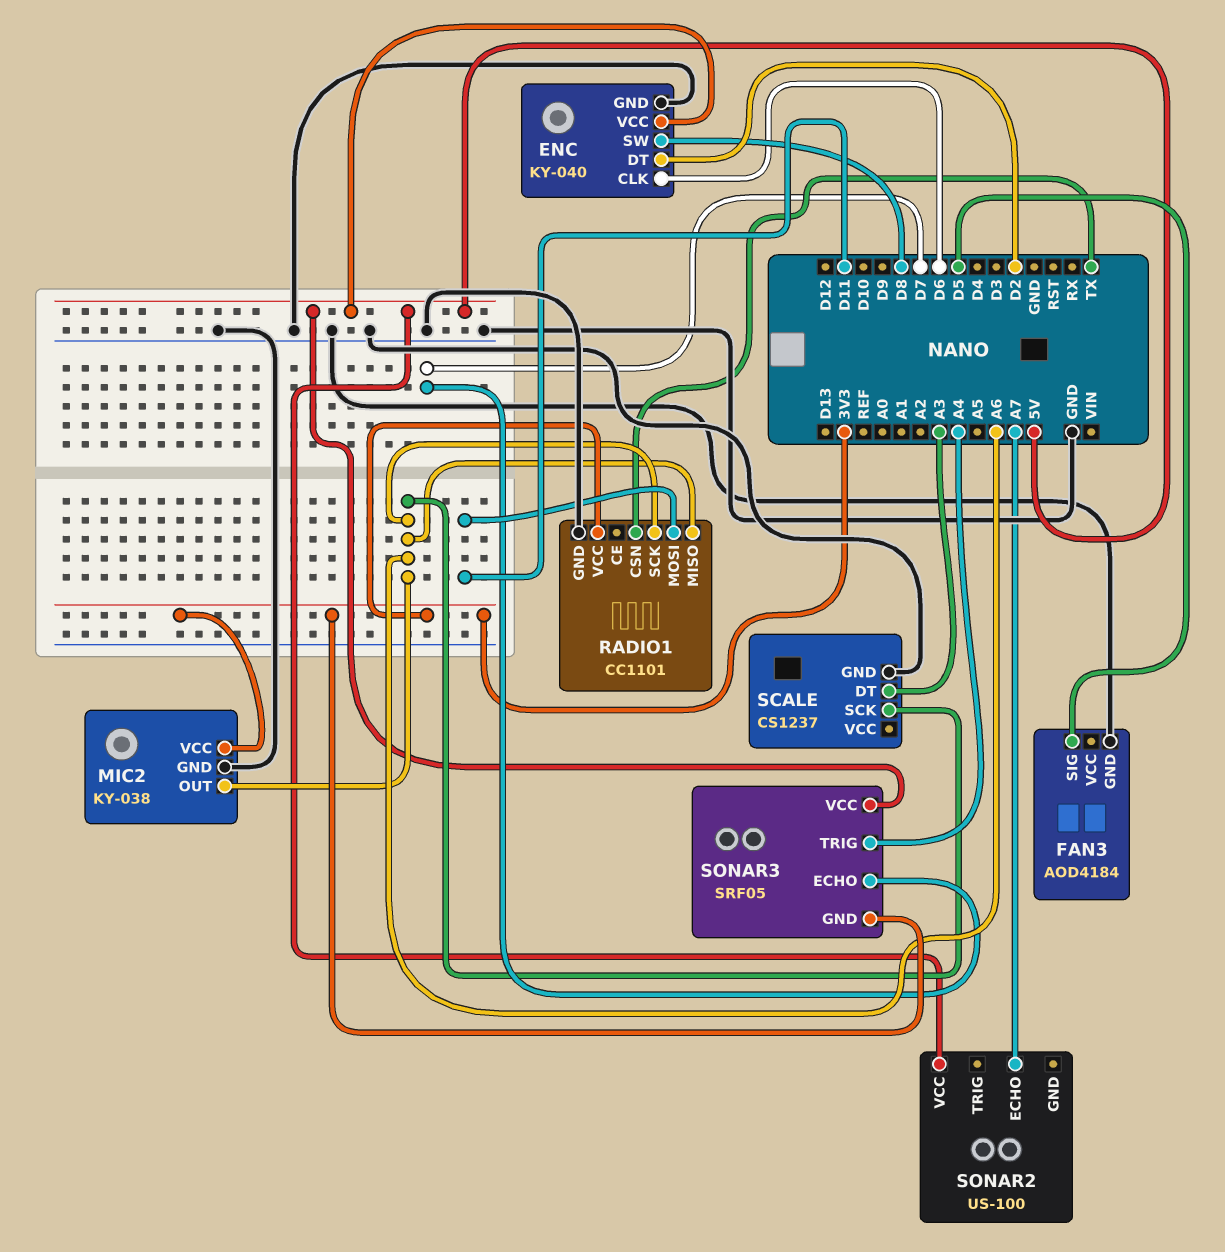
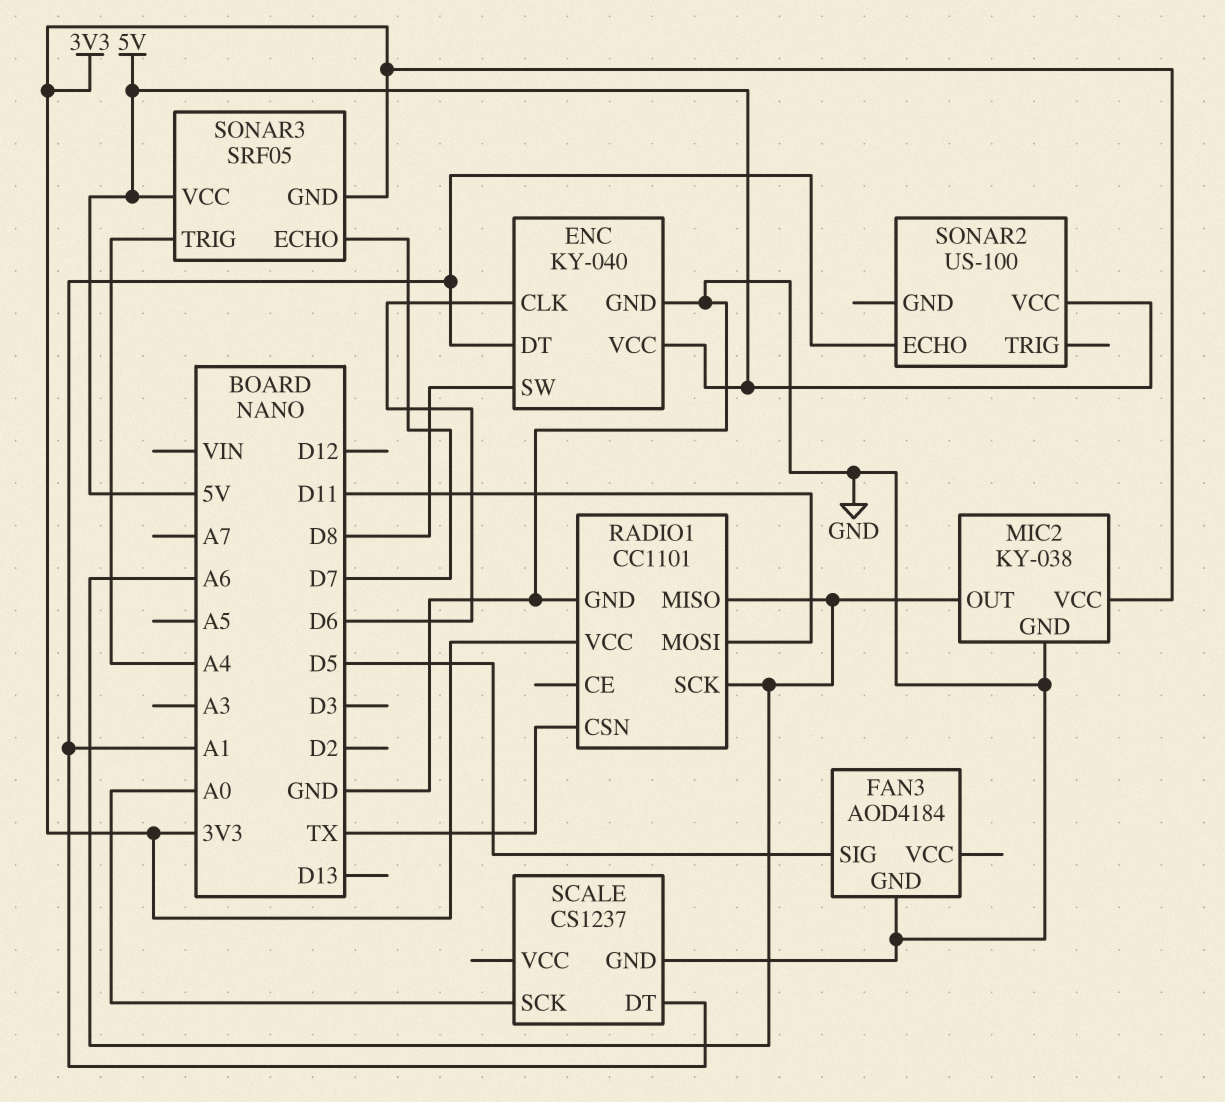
ENC pin DT: D2 -> A1
SCALE pin DT: A3 -> A1
SCALE pin SCK: A6 -> A0
SONAR2 pin ECHO: A7 -> A1

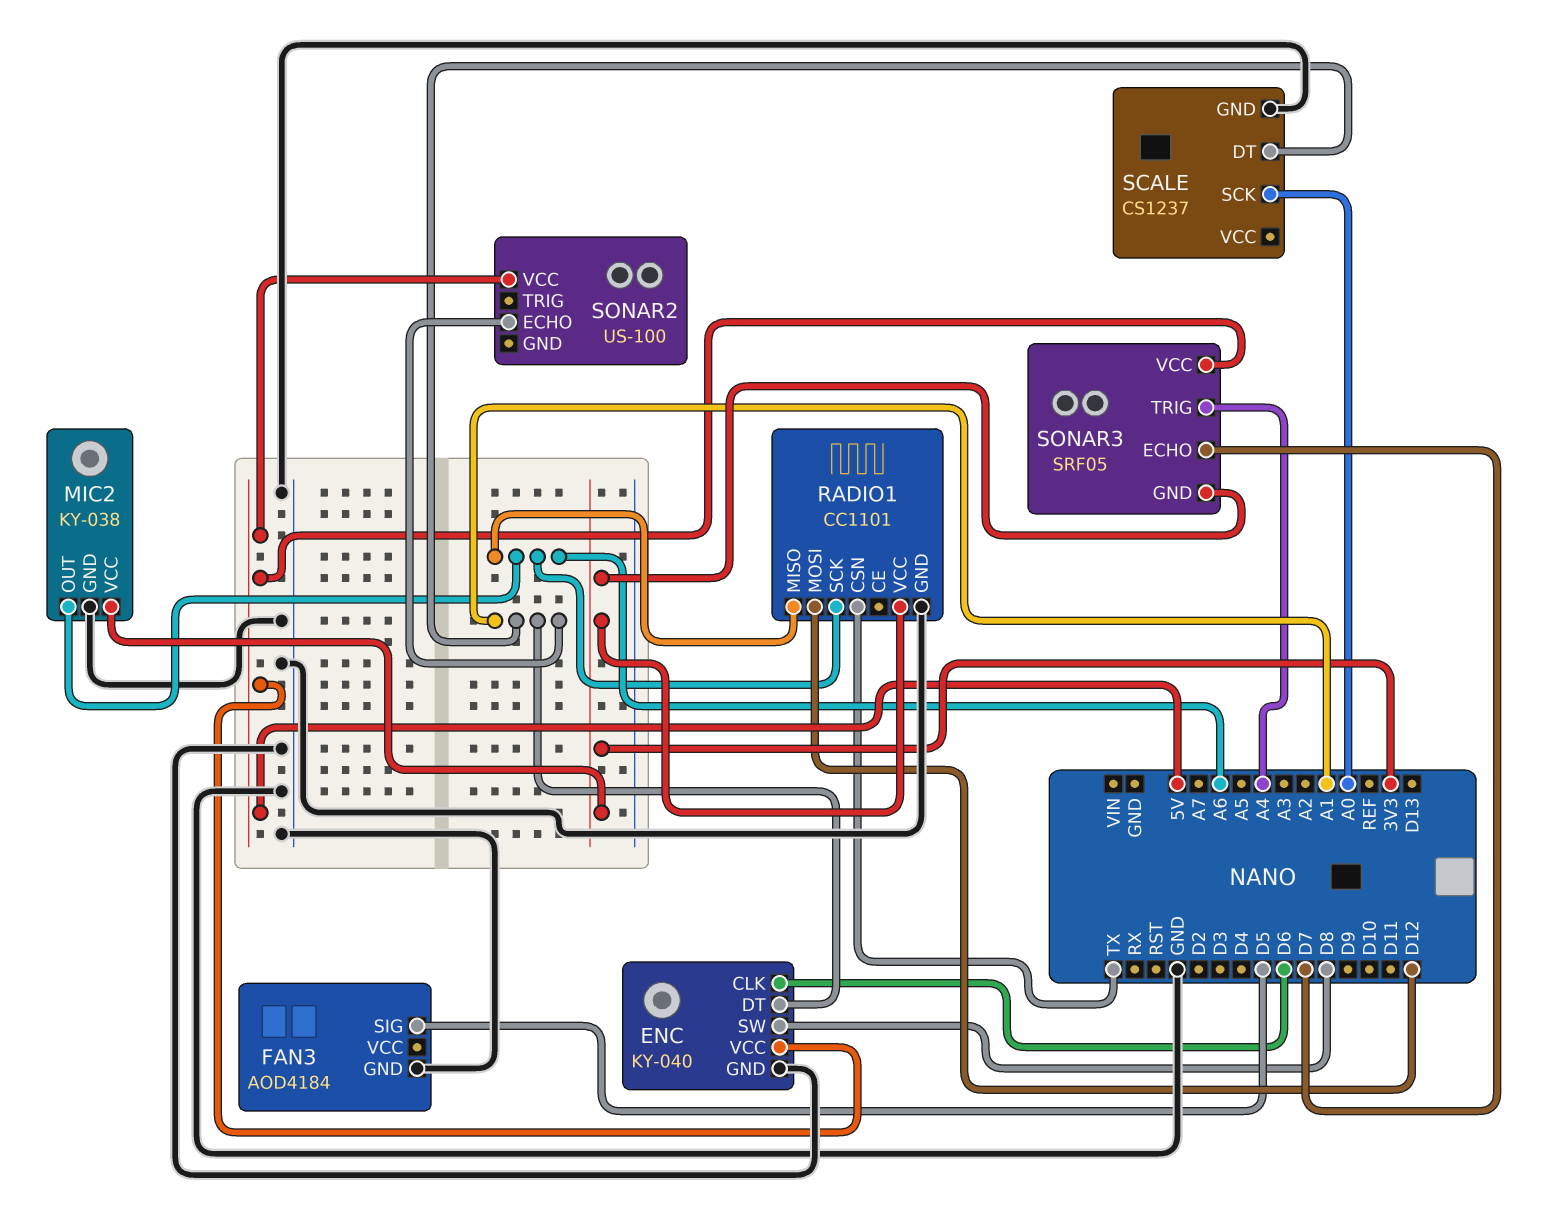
RADIO1 pin MOSI: D11 -> D12

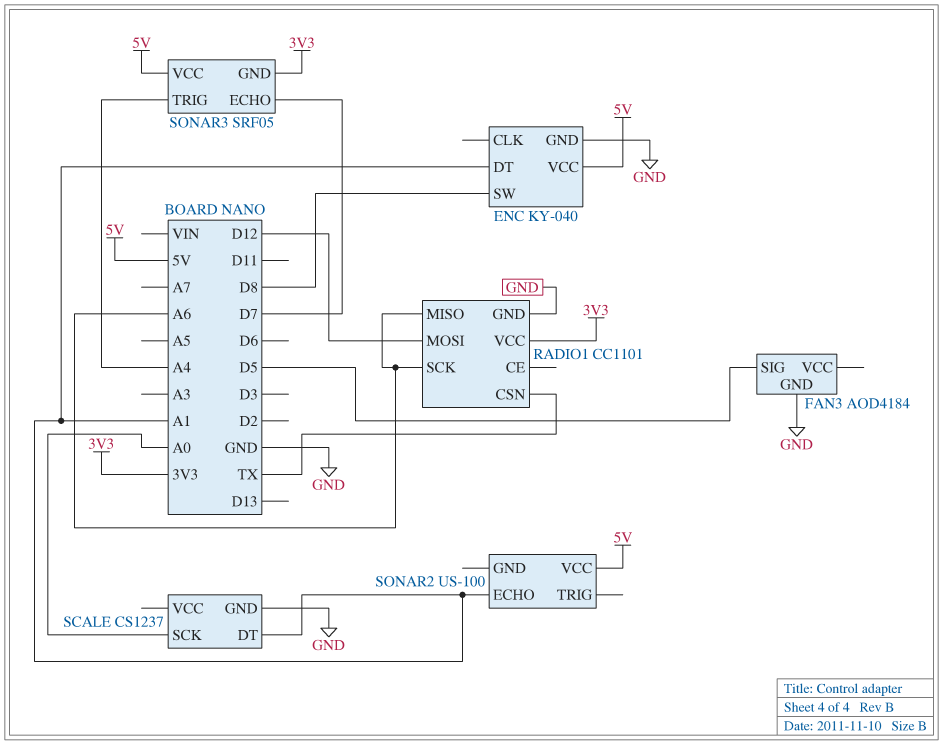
ENC pin CLK: D6 -> none
MIC2: KY-038 -> none
MIC2 pin GND: GND -> none
MIC2 pin OUT: A6 -> none
MIC2 pin VCC: 3V3 -> none

